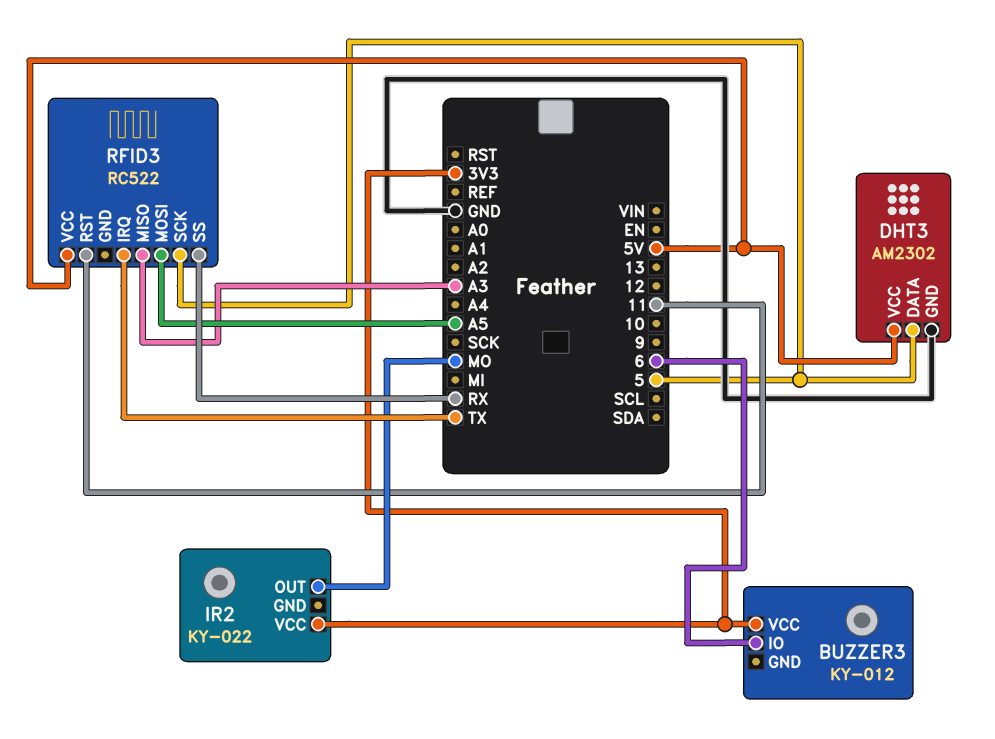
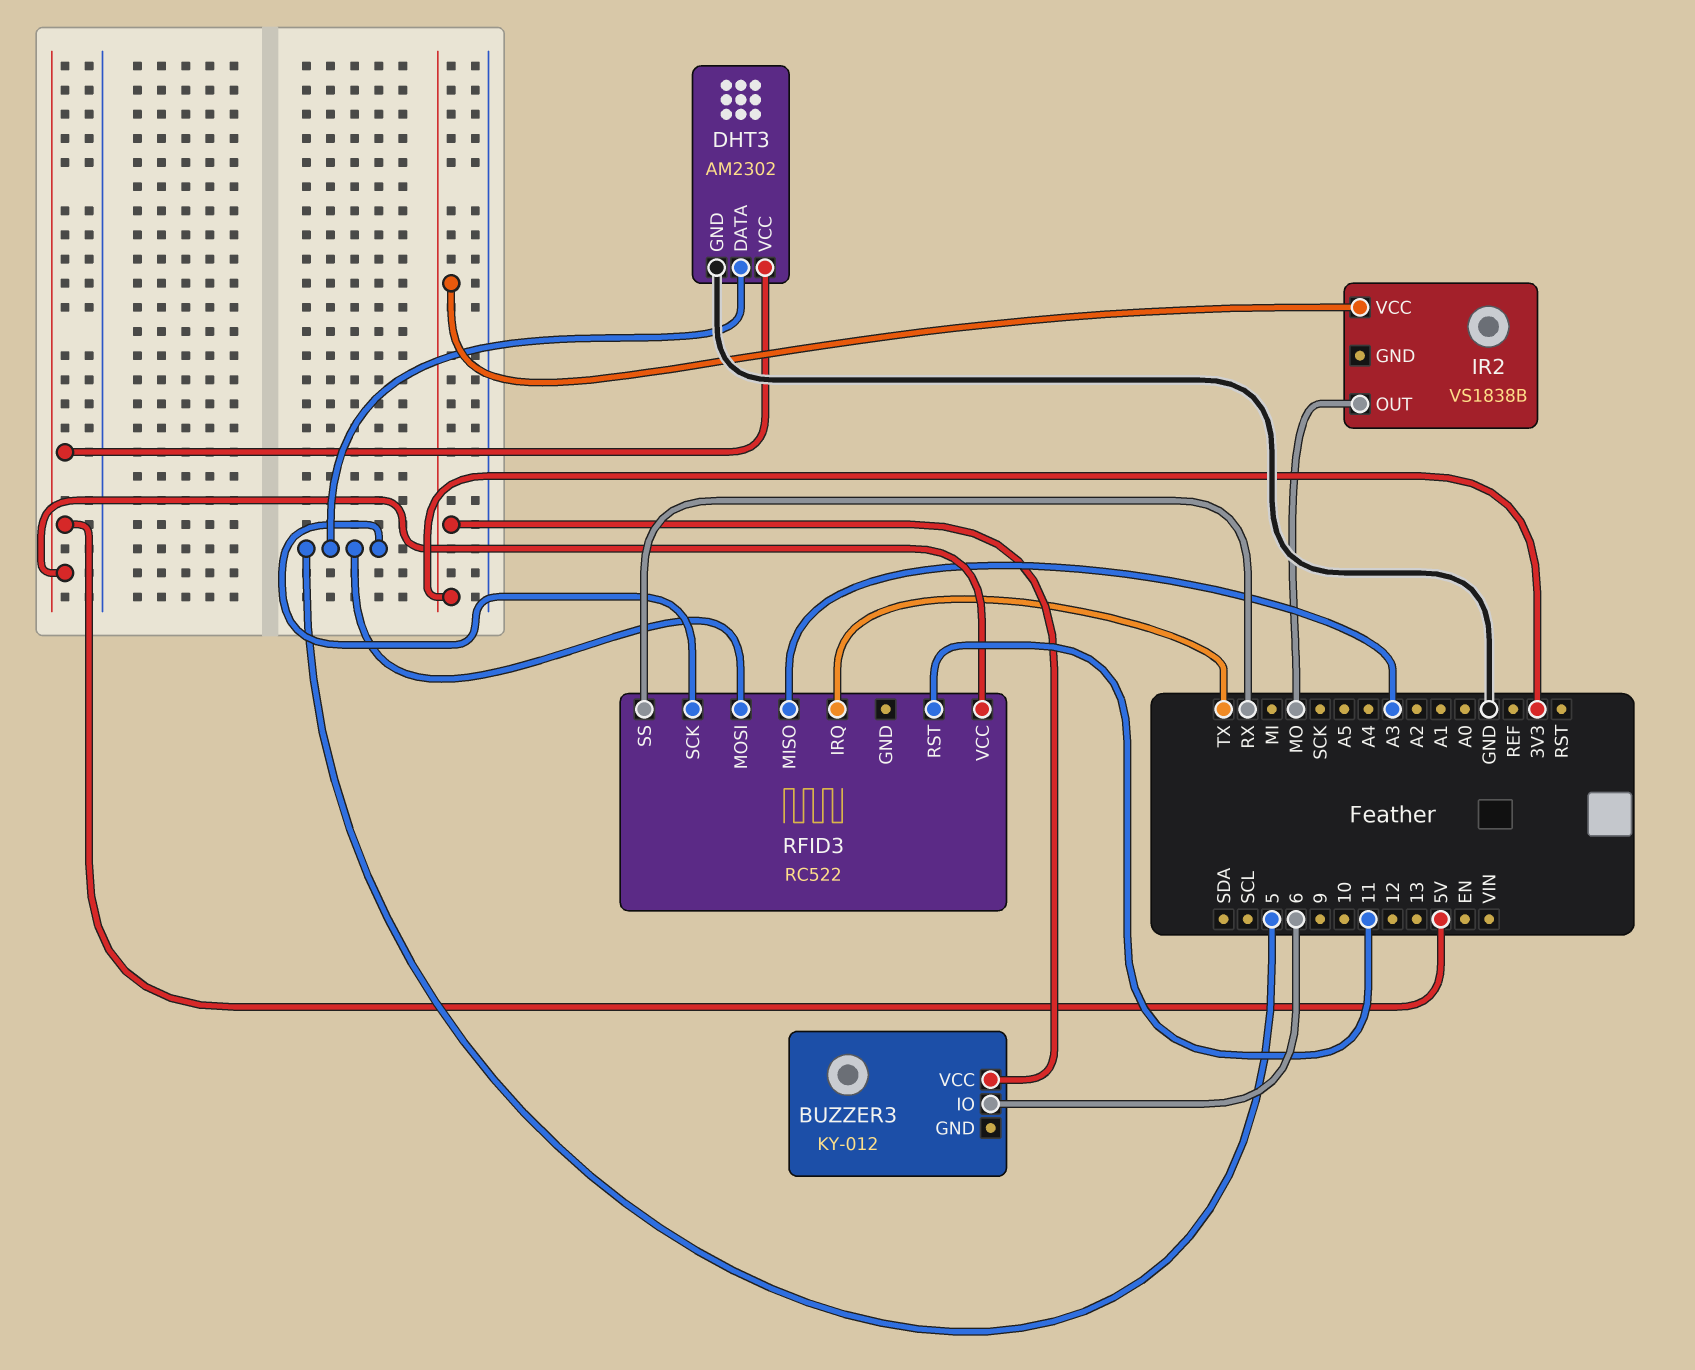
IR2: KY-022 -> VS1838B
RFID3 pin MOSI: A5 -> 5

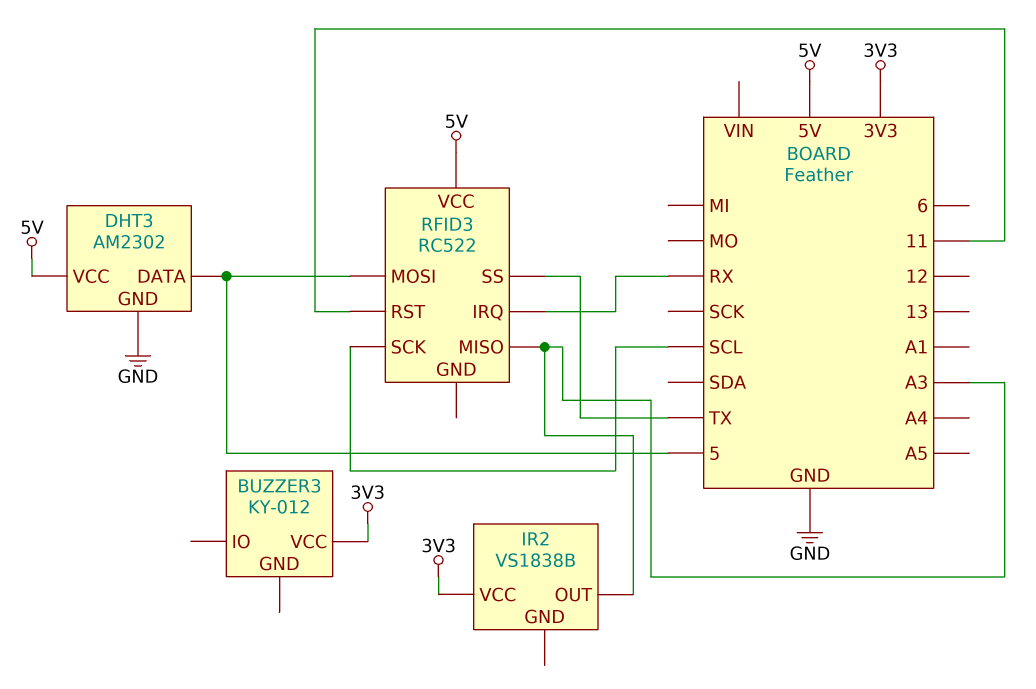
BUZZER3 pin IO: 6 -> none
IR2 pin OUT: MO -> A3
RFID3 pin IRQ: TX -> RX
RFID3 pin SCK: 5 -> SCL
RFID3 pin SS: RX -> TX

